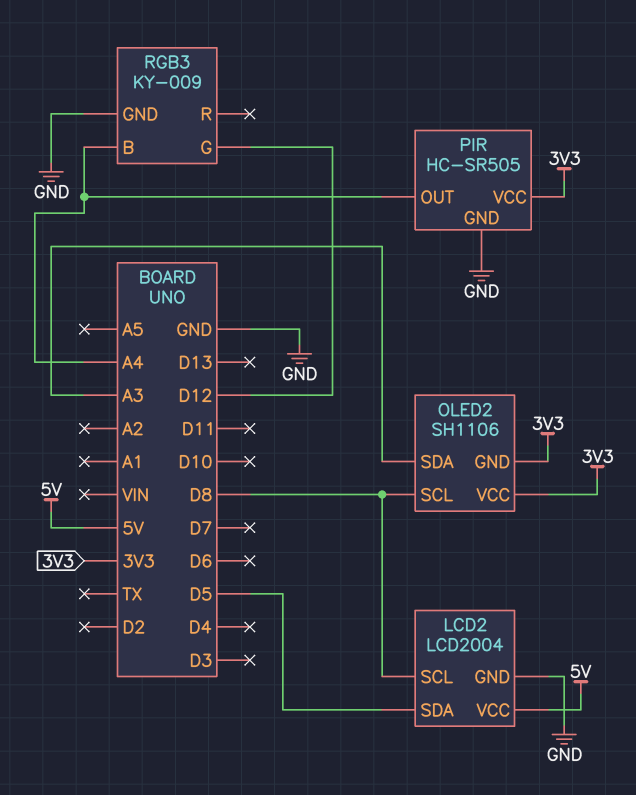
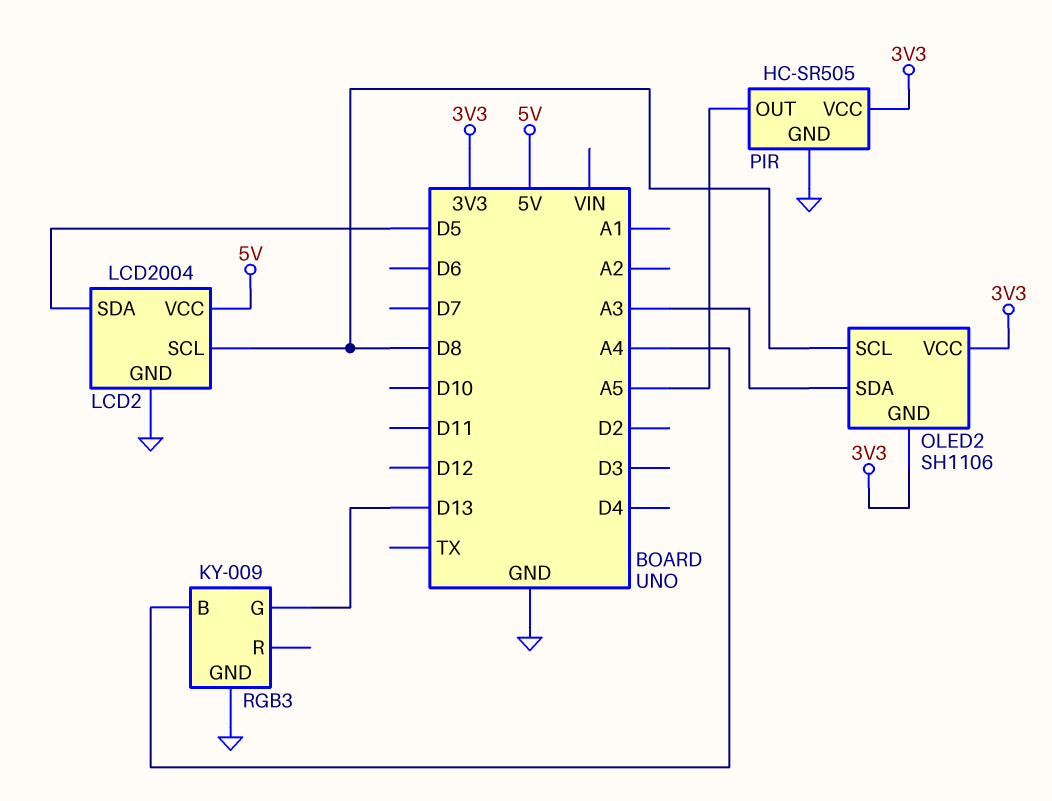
PIR pin OUT: A4 -> A5
RGB3 pin G: D12 -> D13

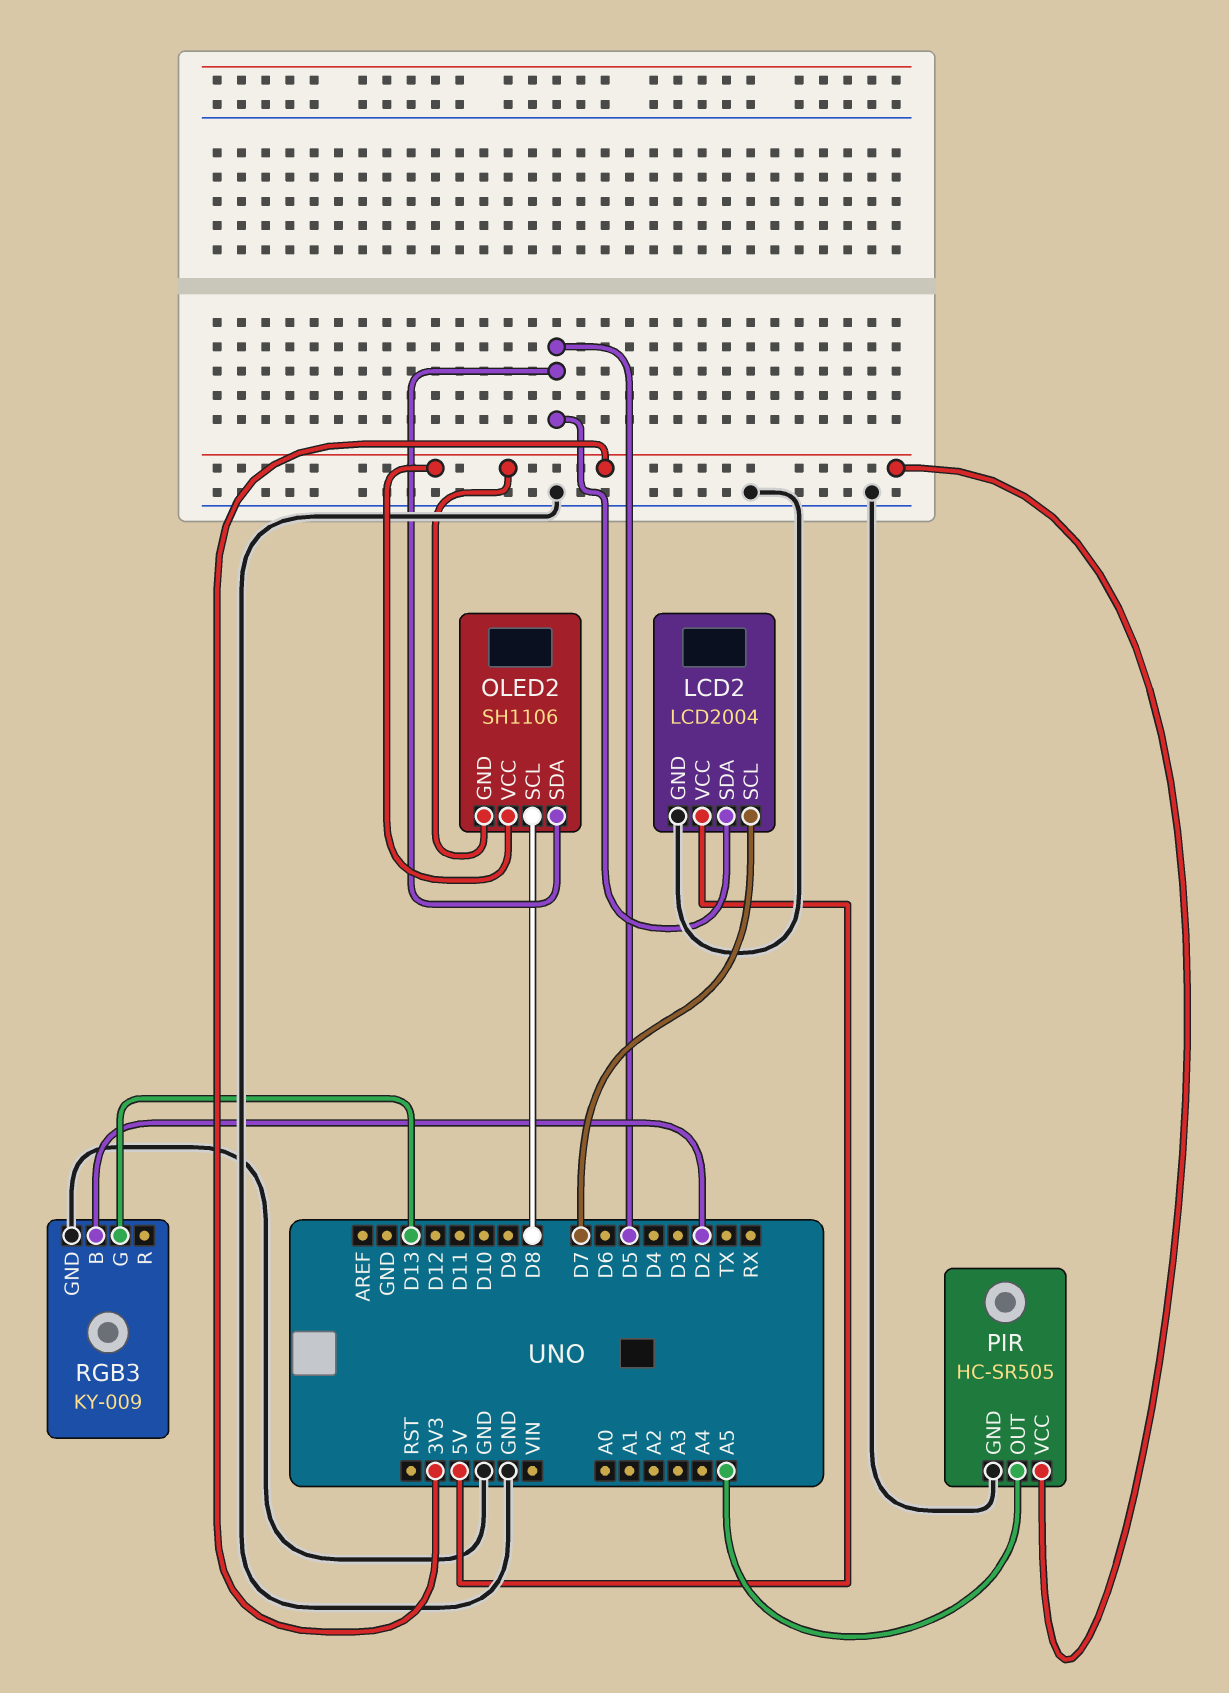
LCD2 pin SCL: D8 -> D7
OLED2 pin SDA: A3 -> D5
RGB3 pin B: A4 -> D2

